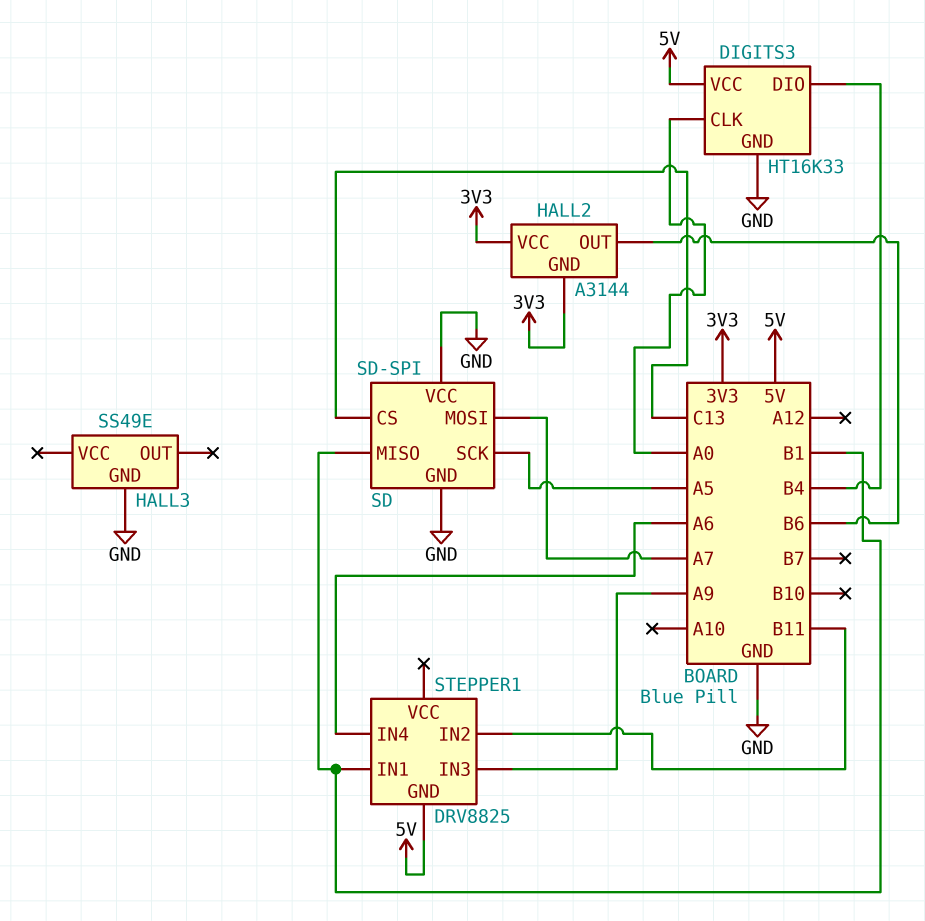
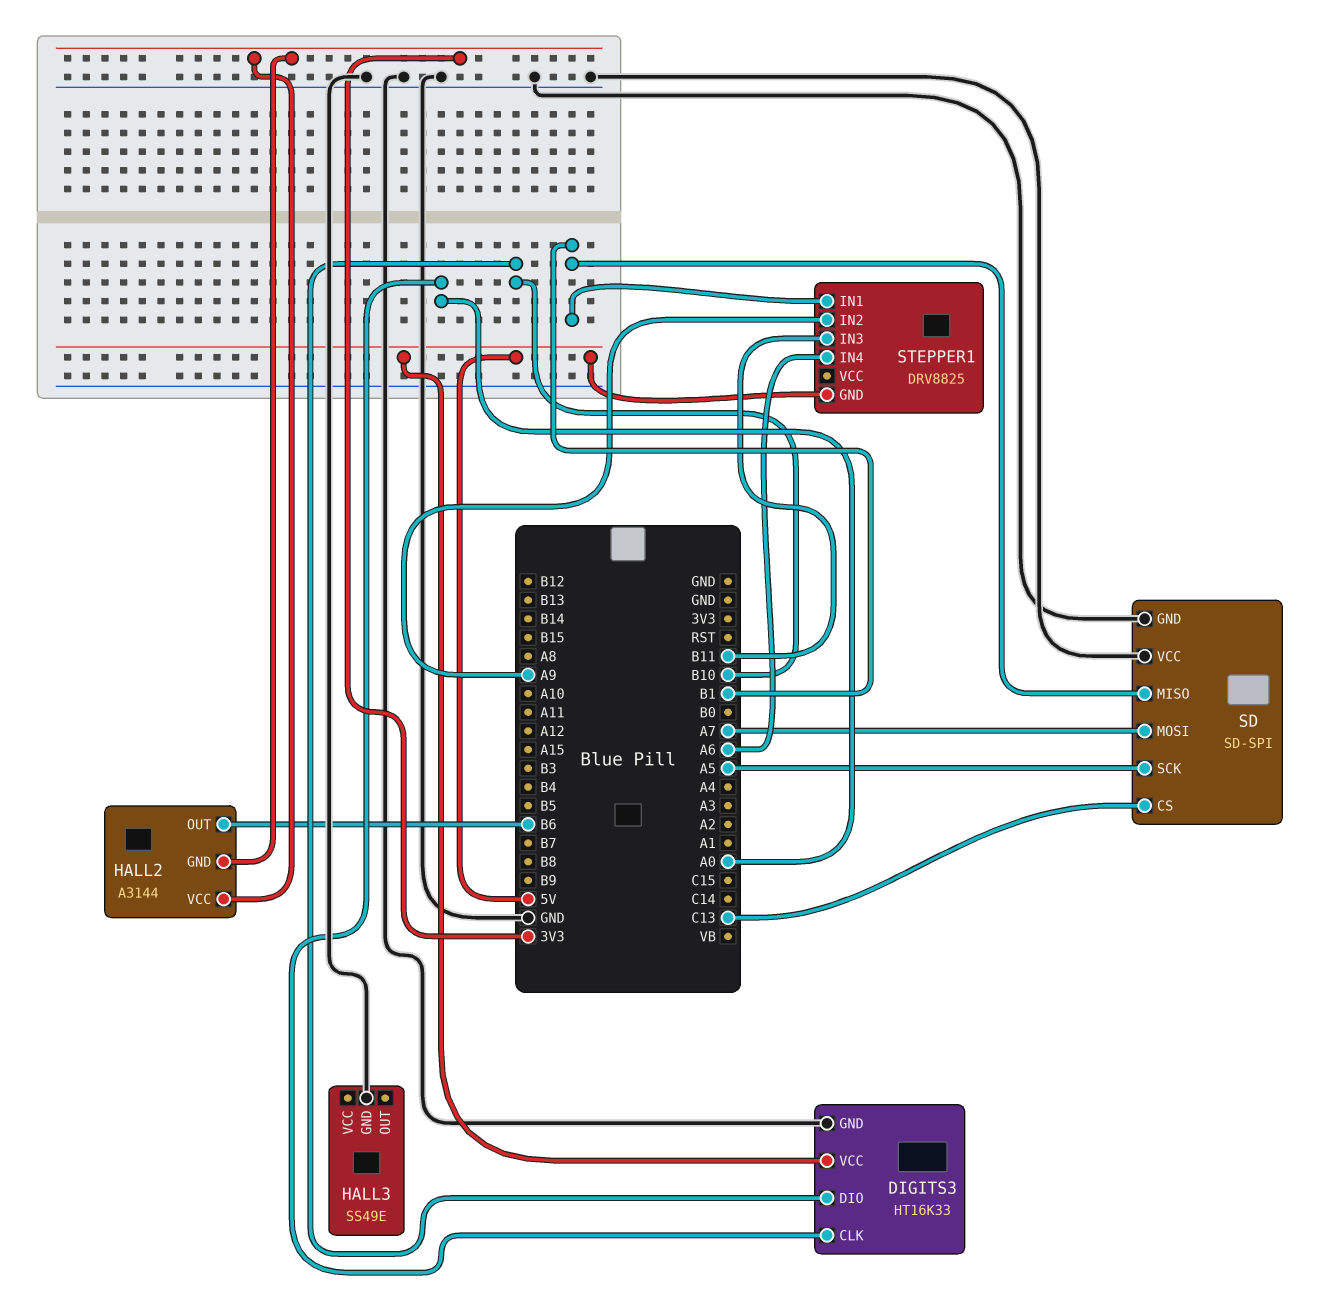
DIGITS3 pin DIO: B4 -> B10
STEPPER1 pin IN2: B11 -> A9
STEPPER1 pin IN3: A9 -> B11

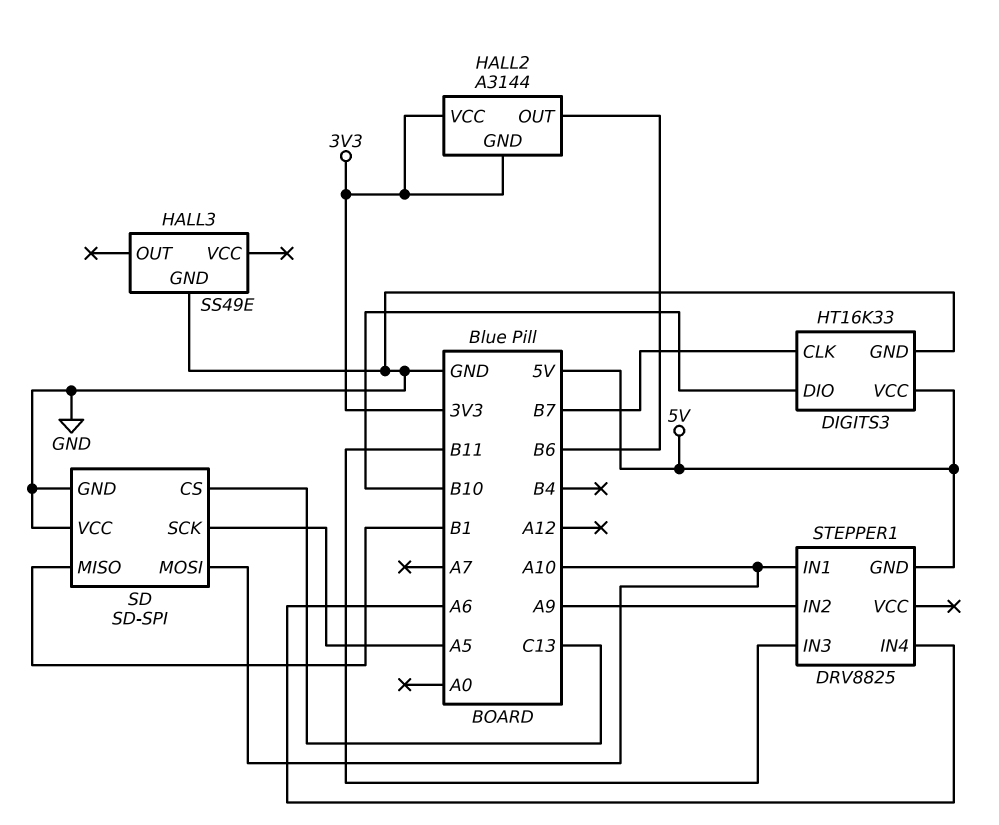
DIGITS3 pin CLK: A0 -> B7
SD pin MOSI: A7 -> A10
STEPPER1 pin IN1: B1 -> A10

